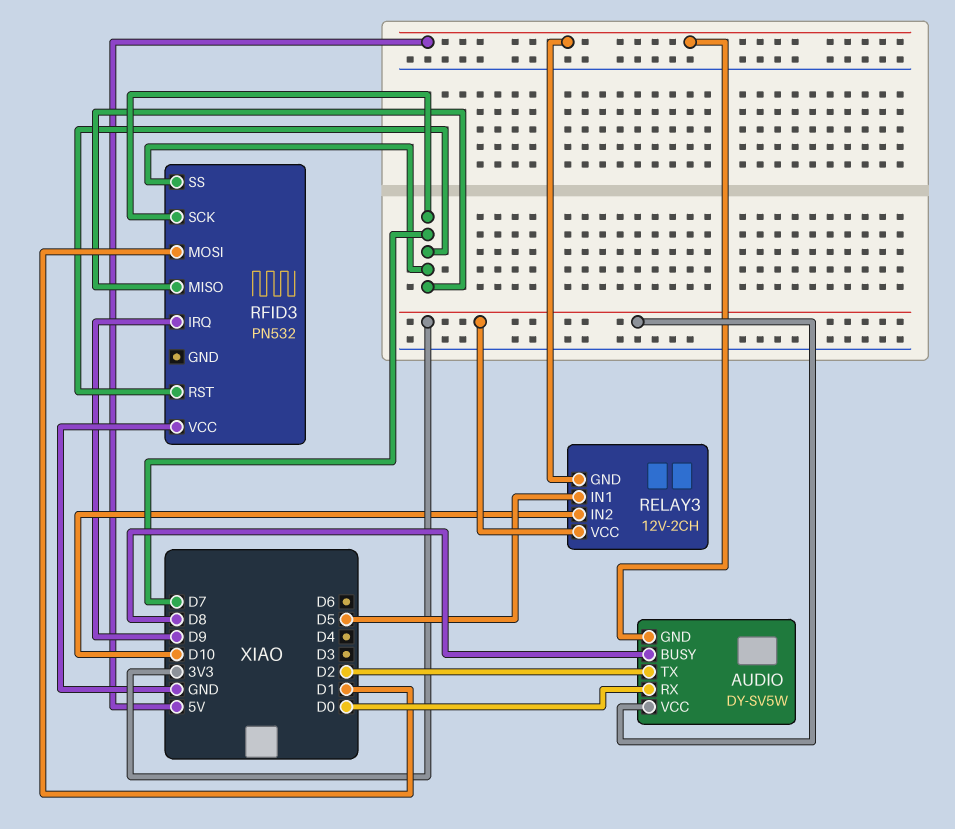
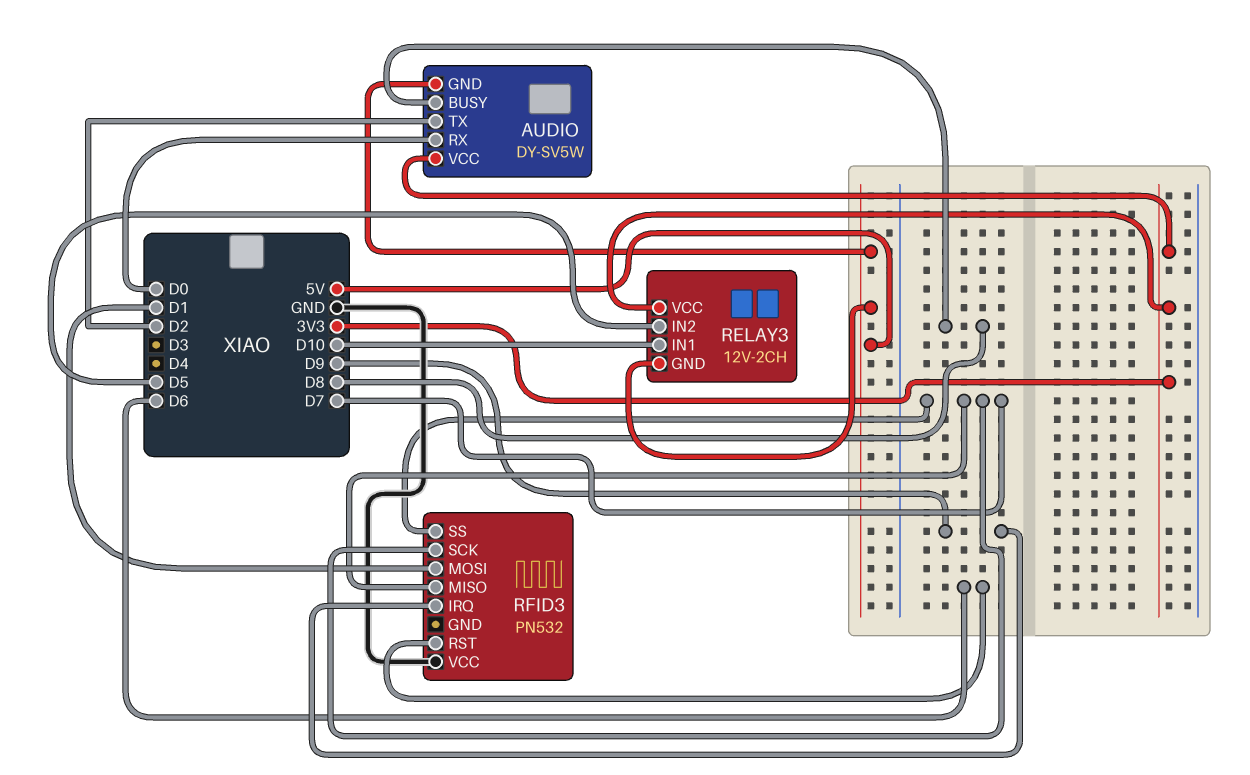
RELAY3 pin IN1: D5 -> D10
RELAY3 pin IN2: D10 -> D5
RFID3 pin RST: D7 -> D6

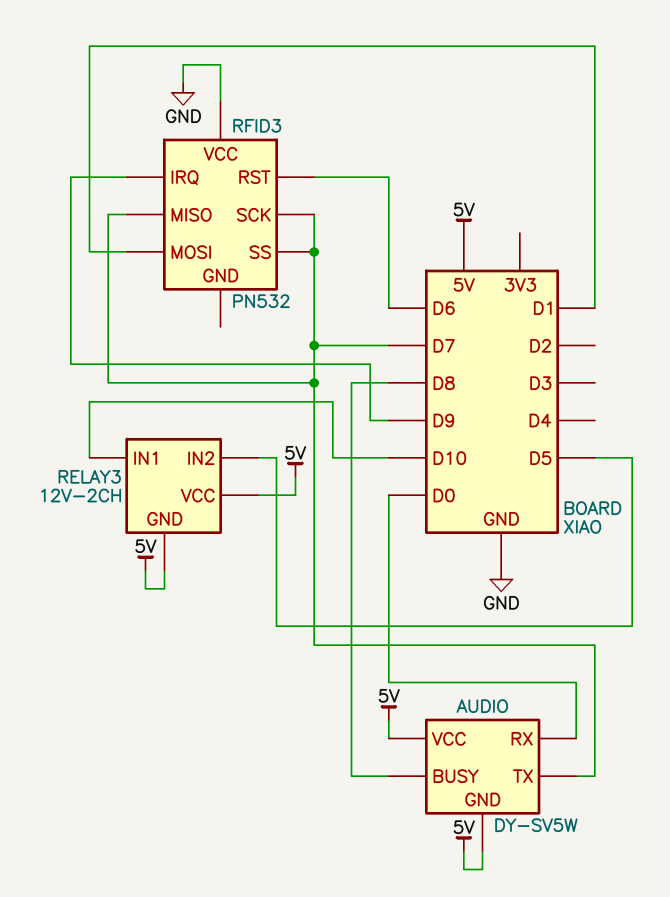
AUDIO pin TX: D2 -> D7
AUDIO pin VCC: 3V3 -> 5V
RELAY3 pin VCC: 3V3 -> 5V

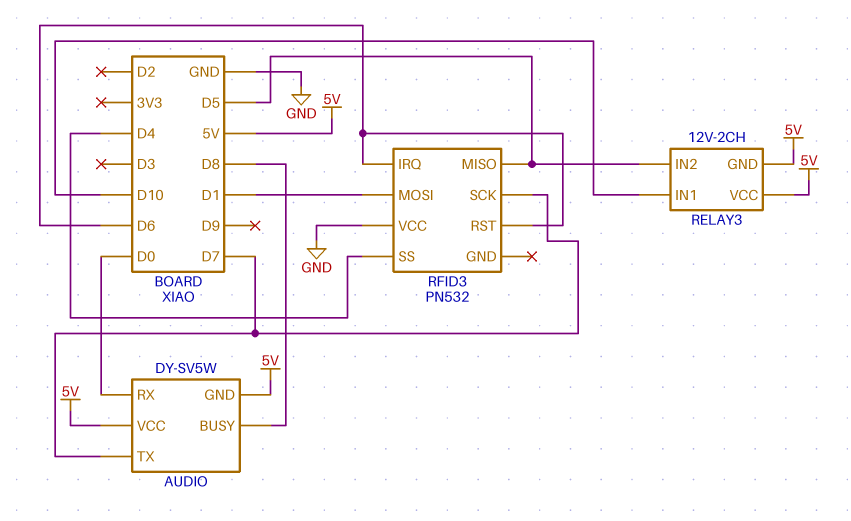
RFID3 pin IRQ: D9 -> D6
RFID3 pin MISO: D7 -> D5
RFID3 pin SS: D7 -> D4

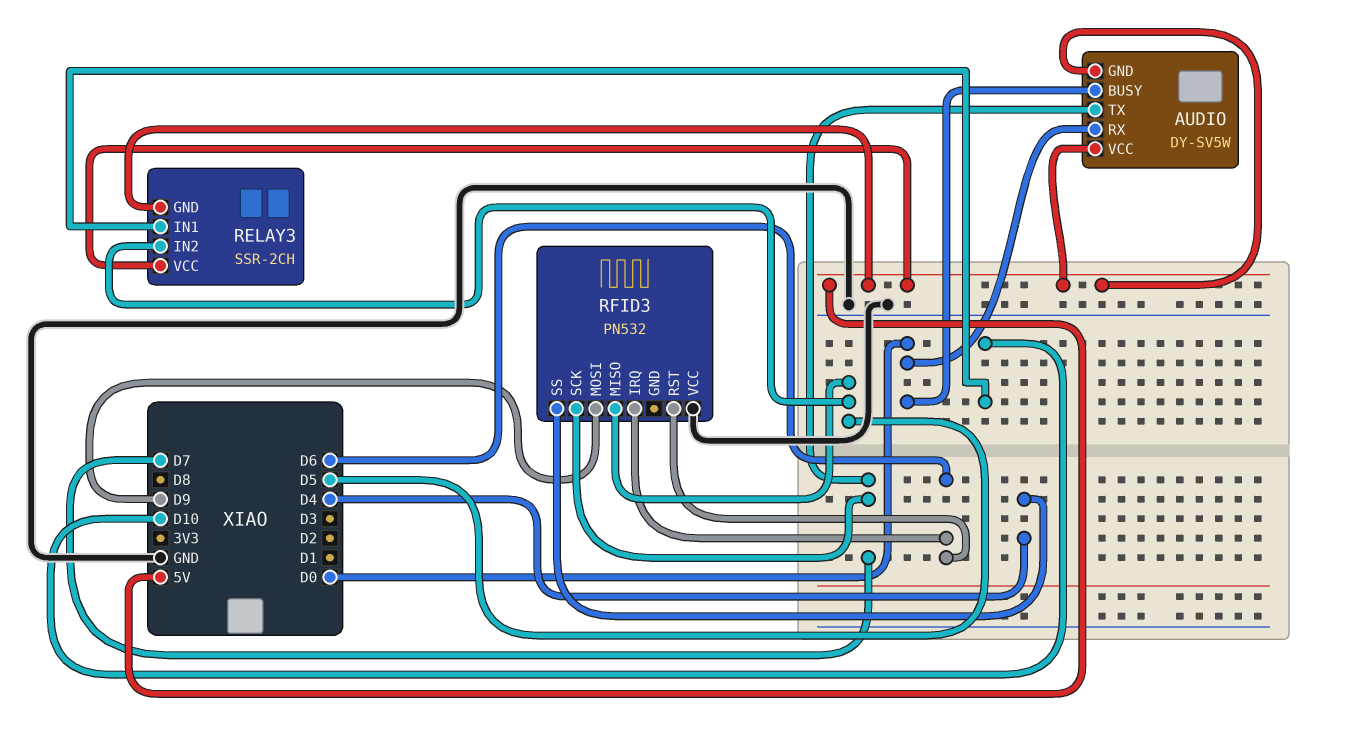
AUDIO pin BUSY: D8 -> D0
RELAY3: 12V-2CH -> SSR-2CH
RFID3 pin MOSI: D1 -> D9

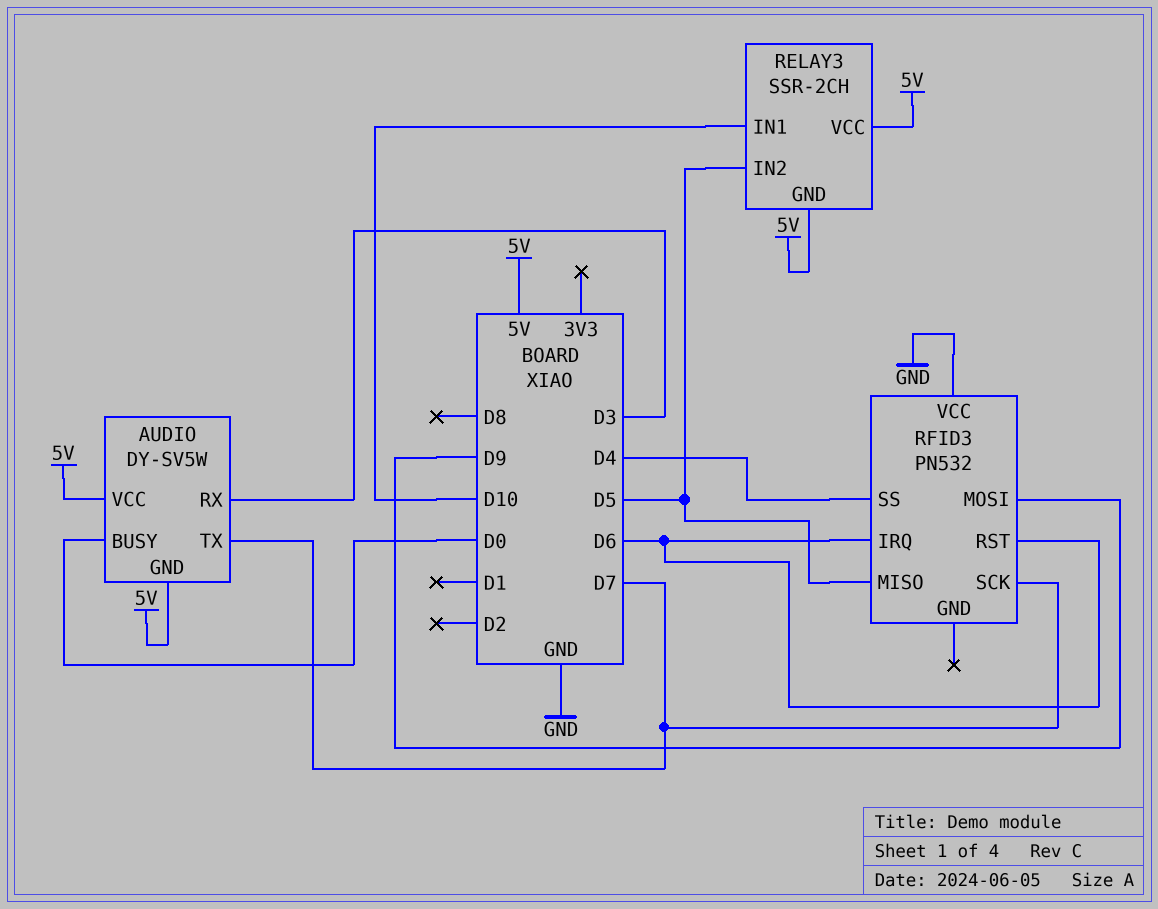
AUDIO pin RX: D0 -> D3

